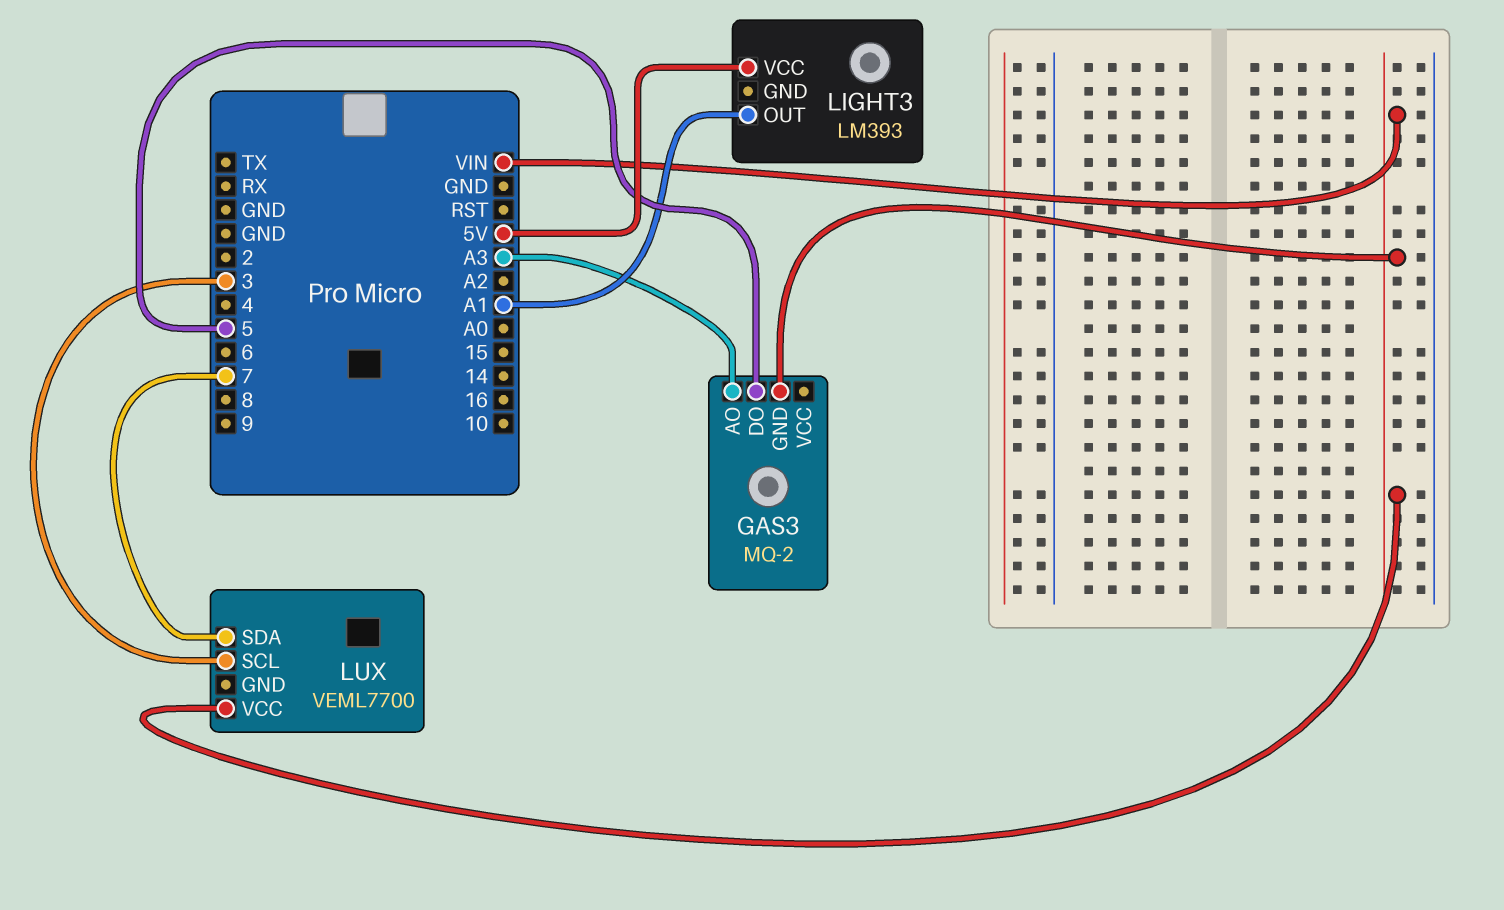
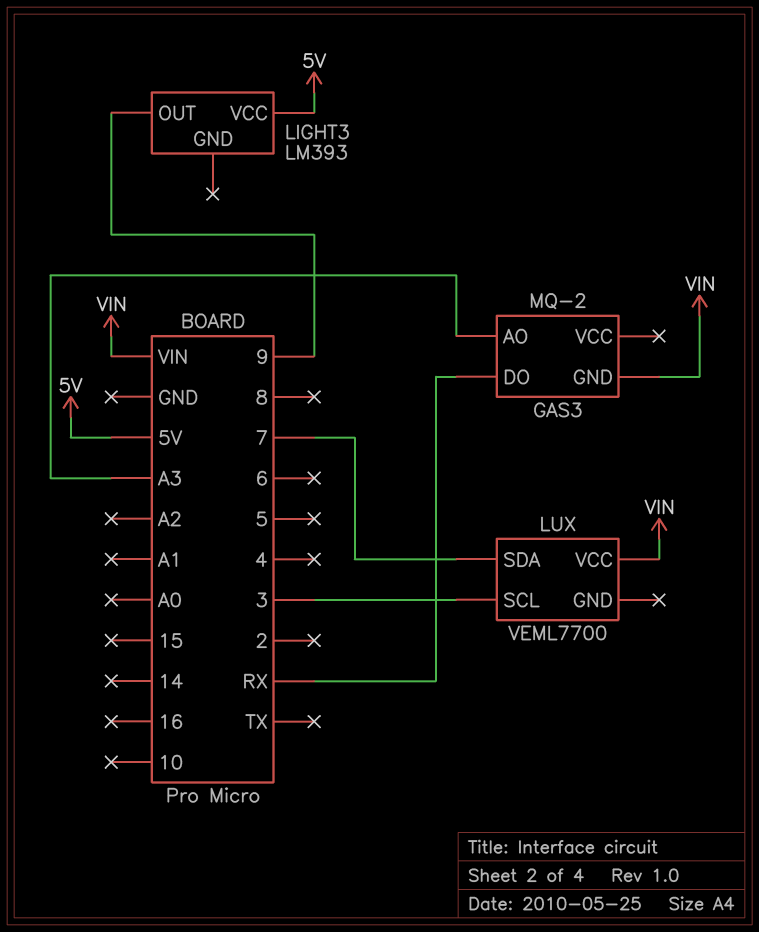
GAS3 pin DO: 5 -> RX
LIGHT3 pin OUT: A1 -> 9

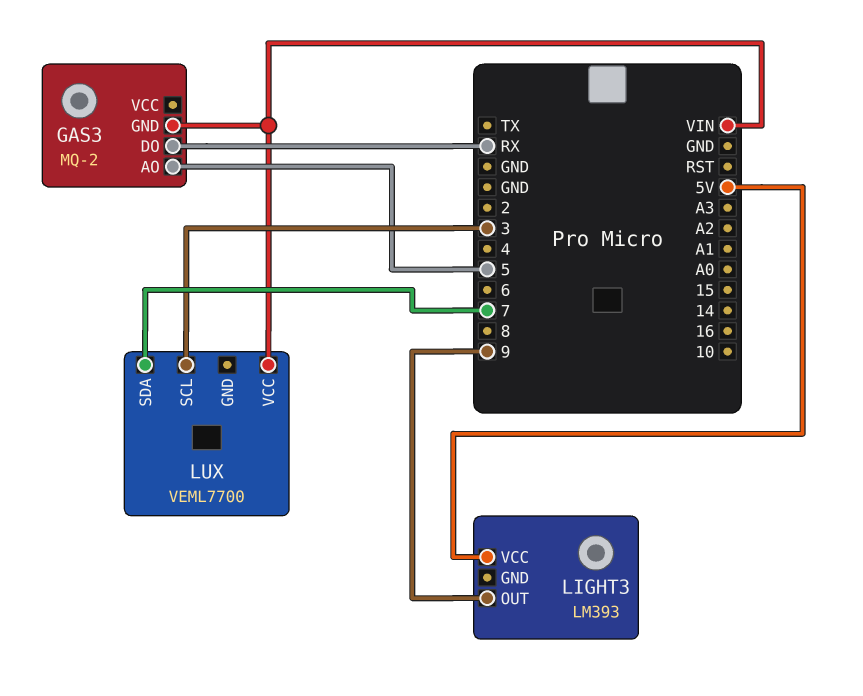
GAS3 pin AO: A3 -> 5

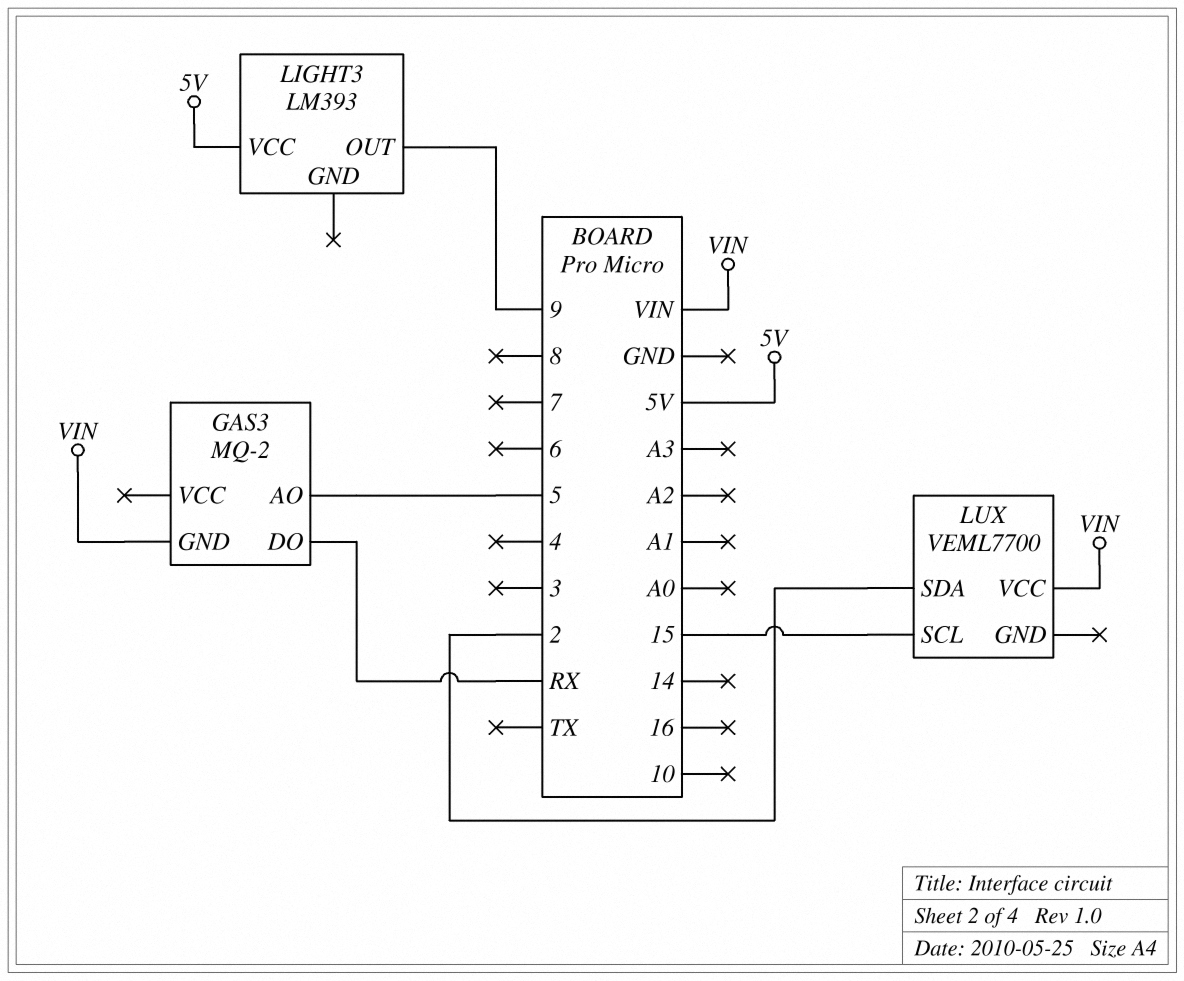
LUX pin SCL: 3 -> 15
LUX pin SDA: 7 -> 2

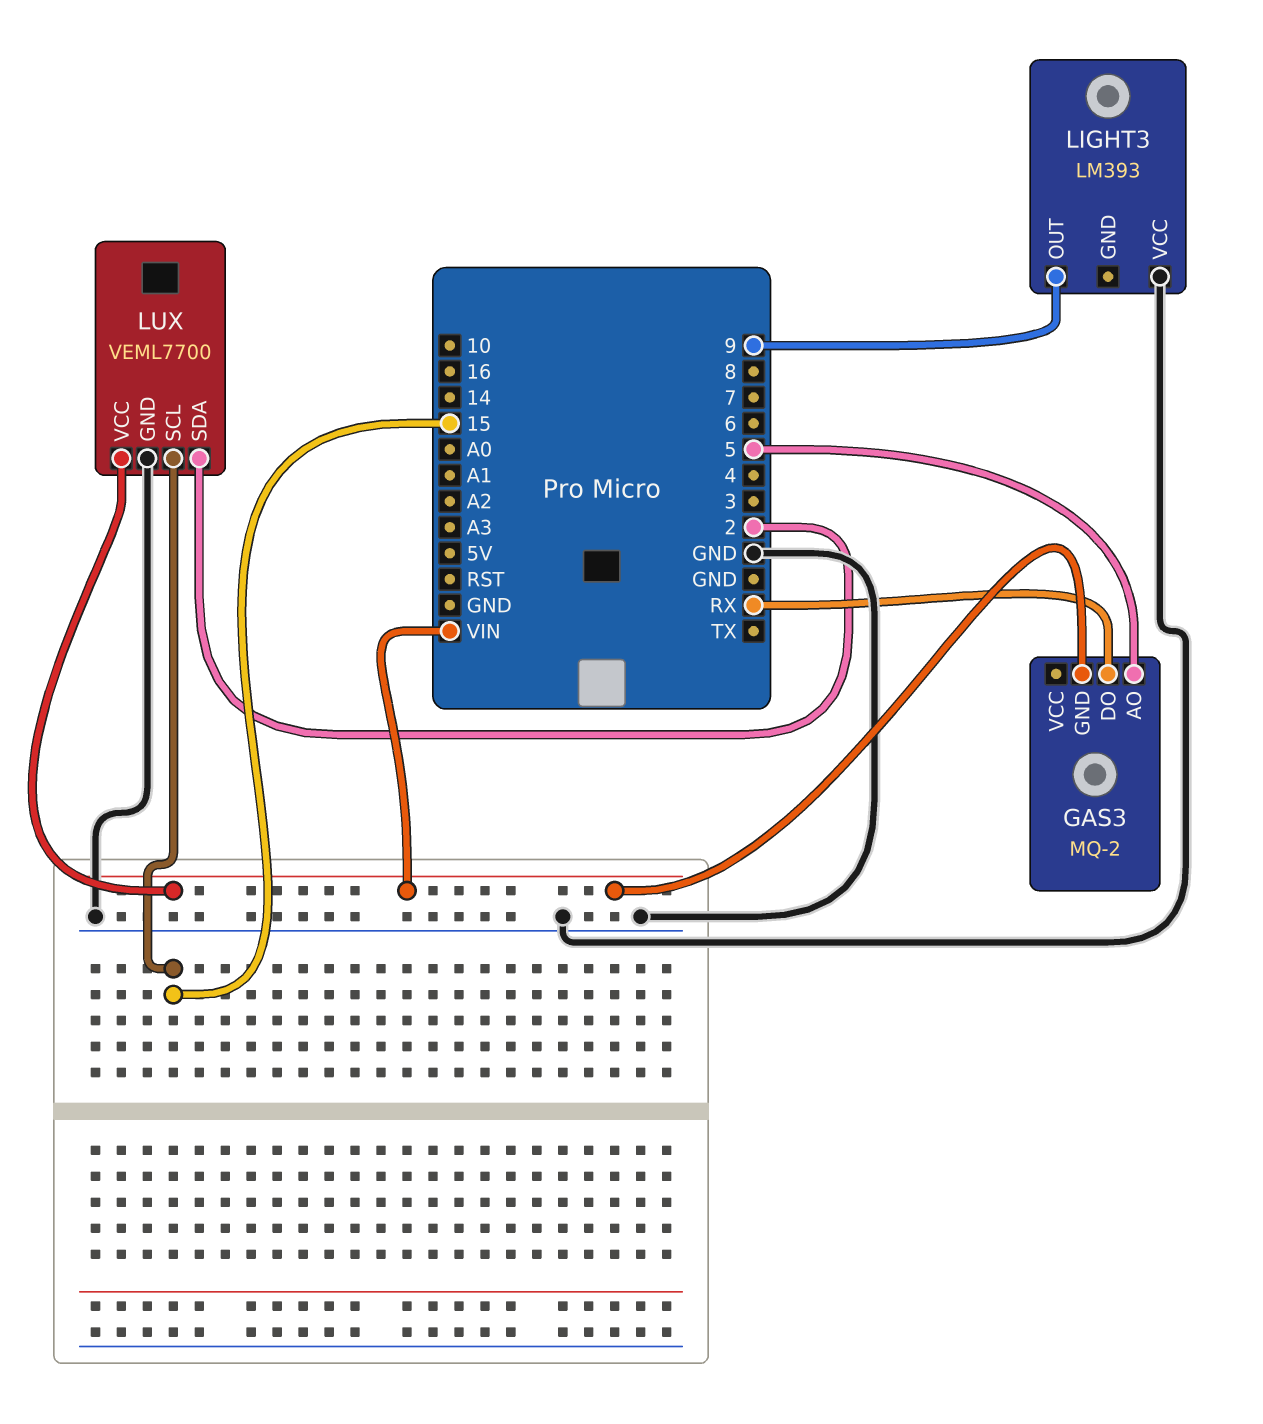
LIGHT3 pin VCC: 5V -> GND
LUX pin GND: none -> GND

